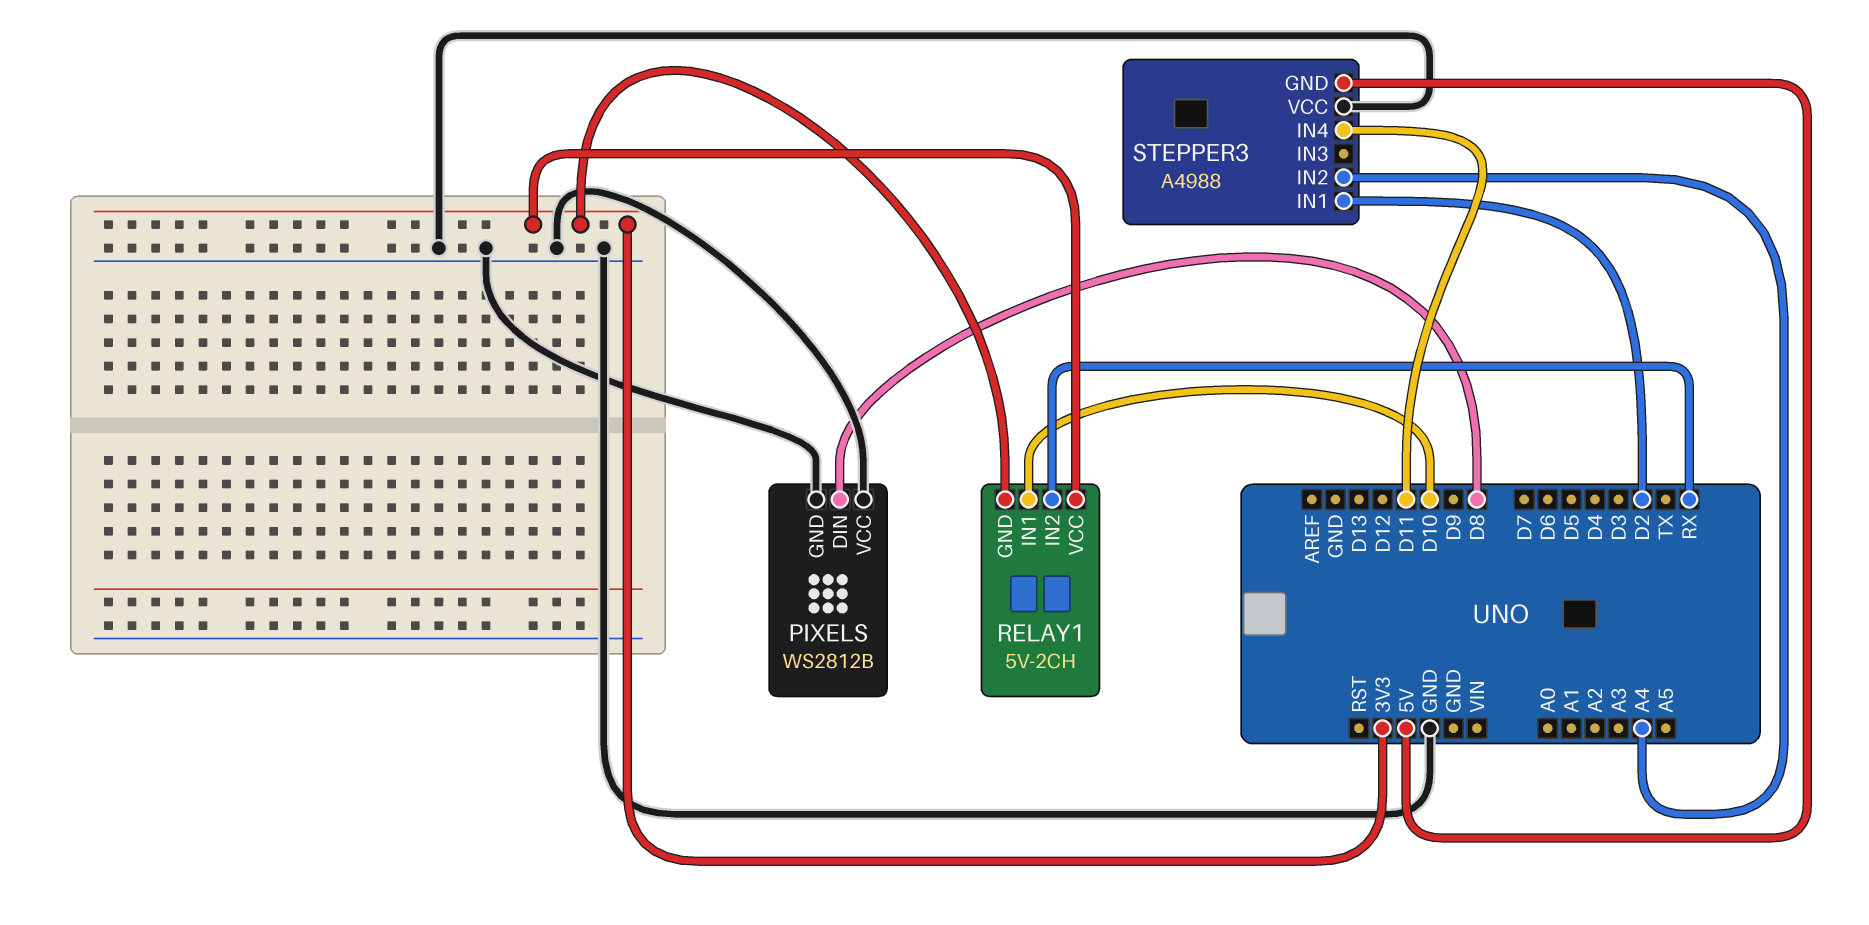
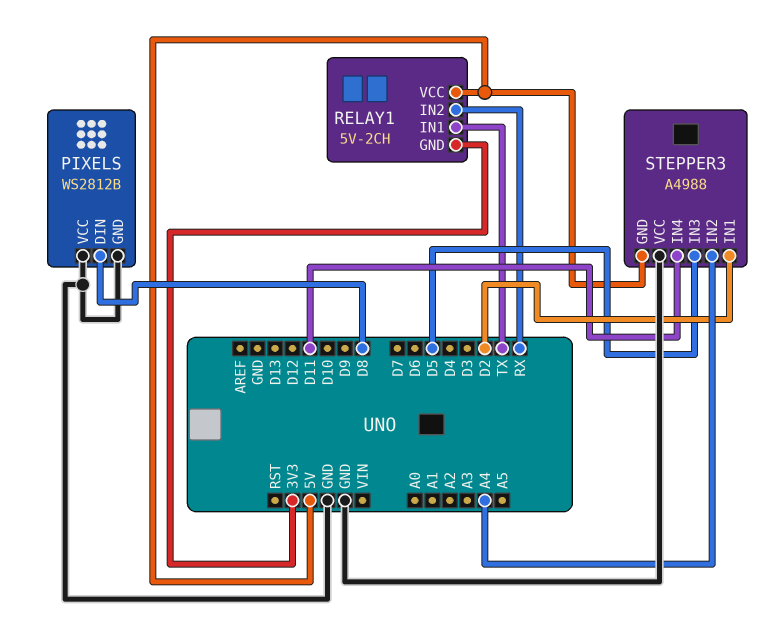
RELAY1 pin IN1: D10 -> TX
RELAY1 pin VCC: 3V3 -> 5V
STEPPER3 pin IN3: none -> D5

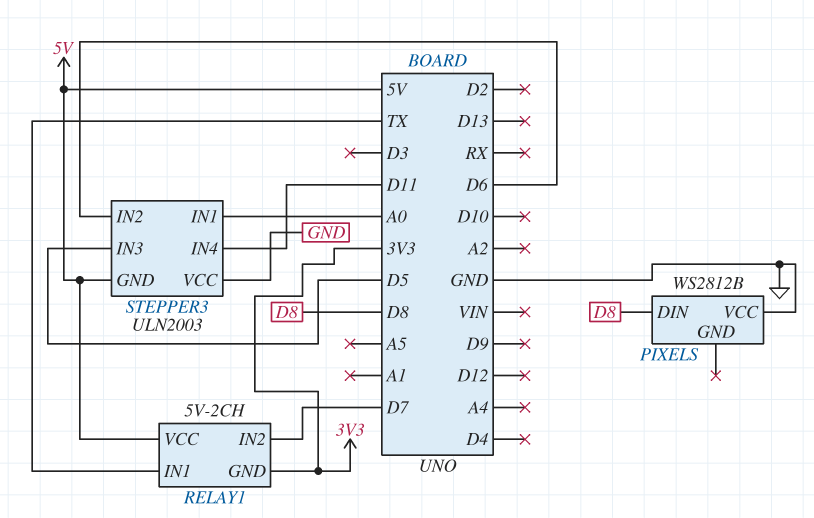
PIXELS pin GND: GND -> none
RELAY1 pin IN2: RX -> D7
STEPPER3: A4988 -> ULN2003
STEPPER3 pin IN1: D2 -> A0
STEPPER3 pin IN2: A4 -> D6

